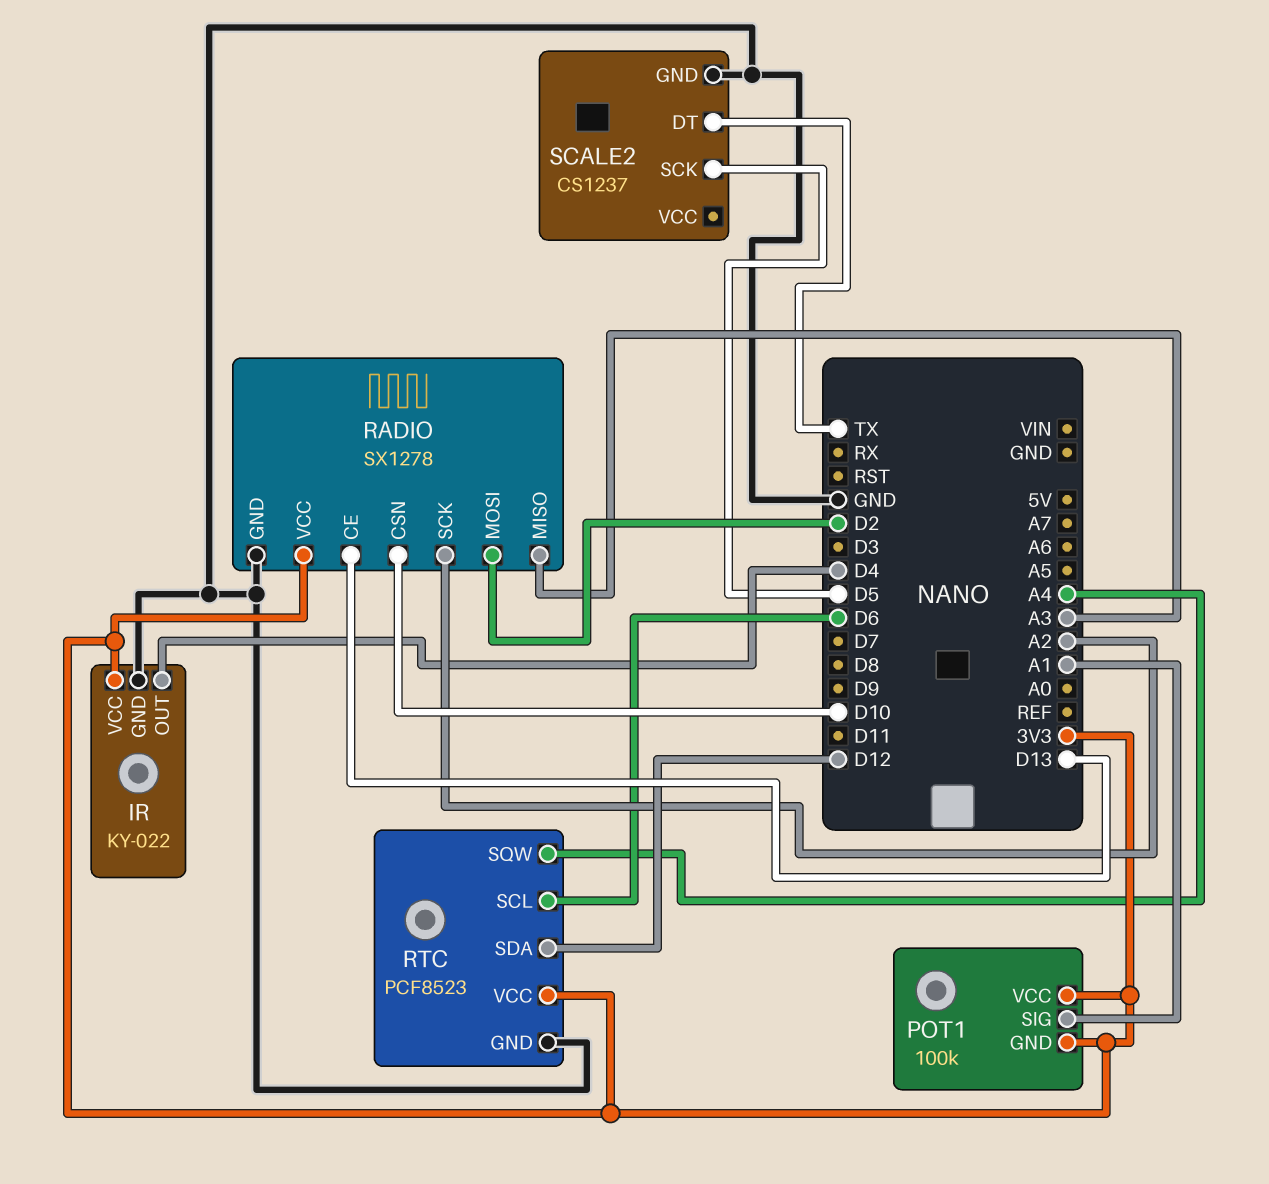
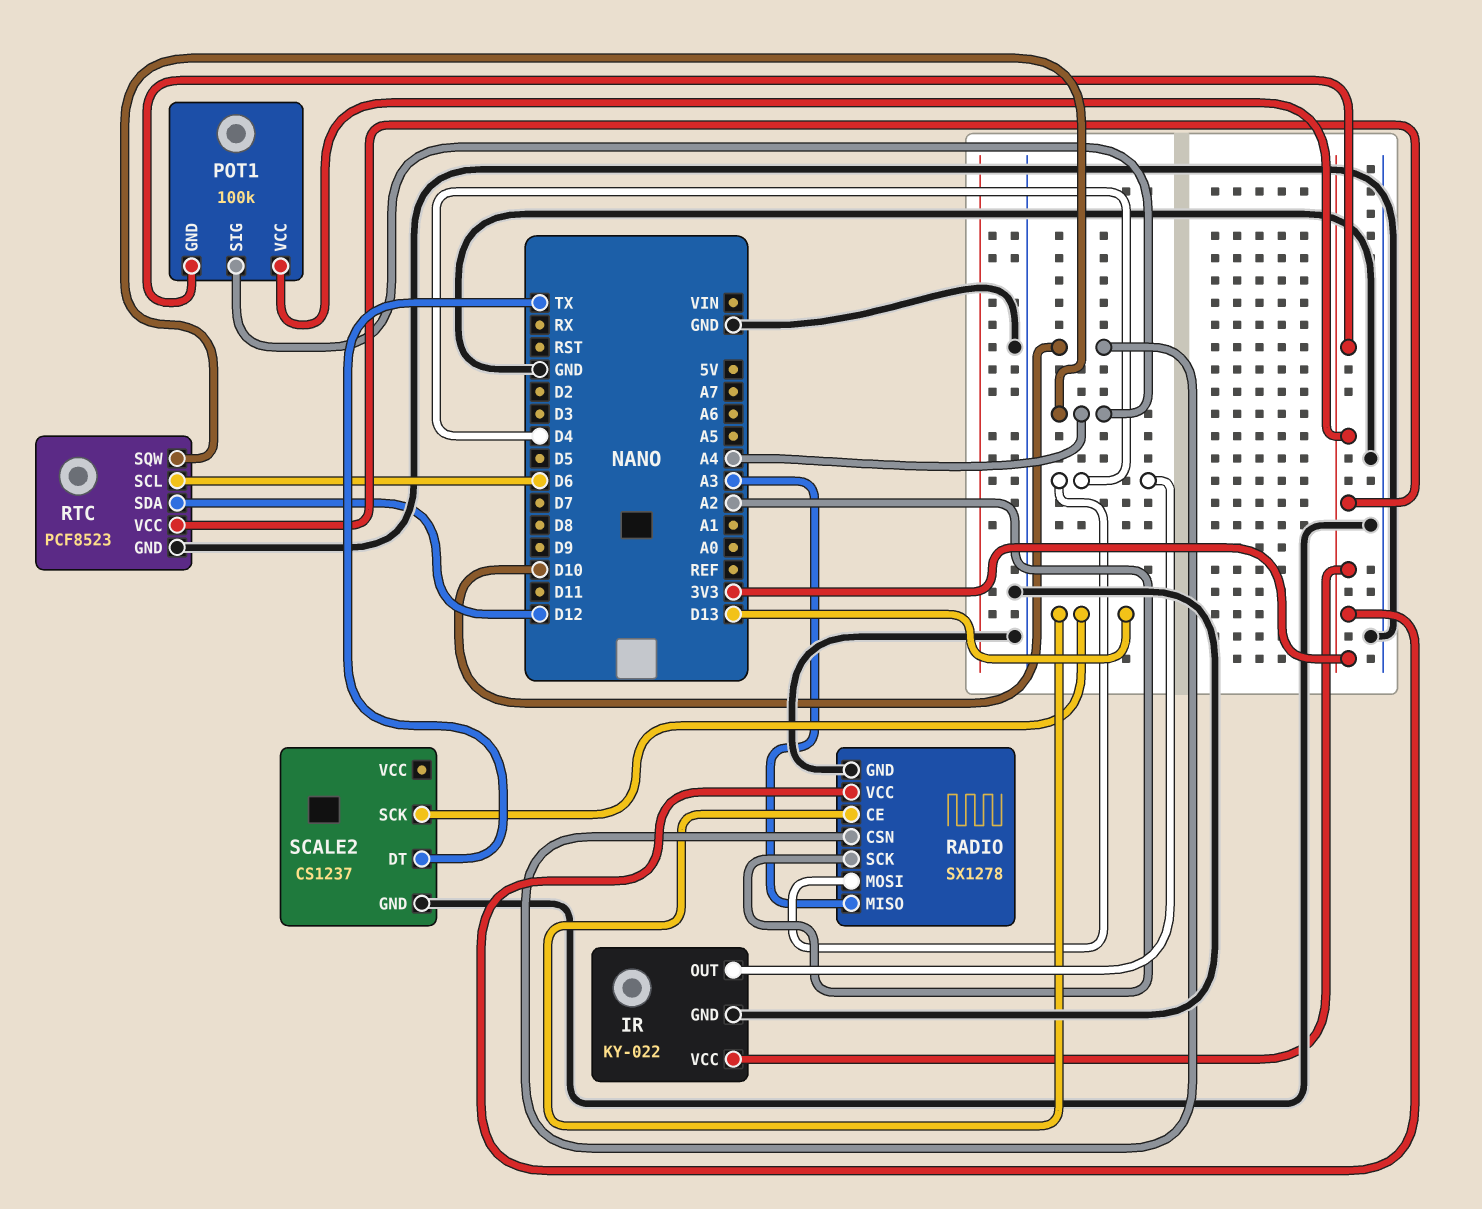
POT1 pin SIG: A1 -> A4
RADIO pin MOSI: D2 -> D4
SCALE2 pin SCK: D5 -> D13

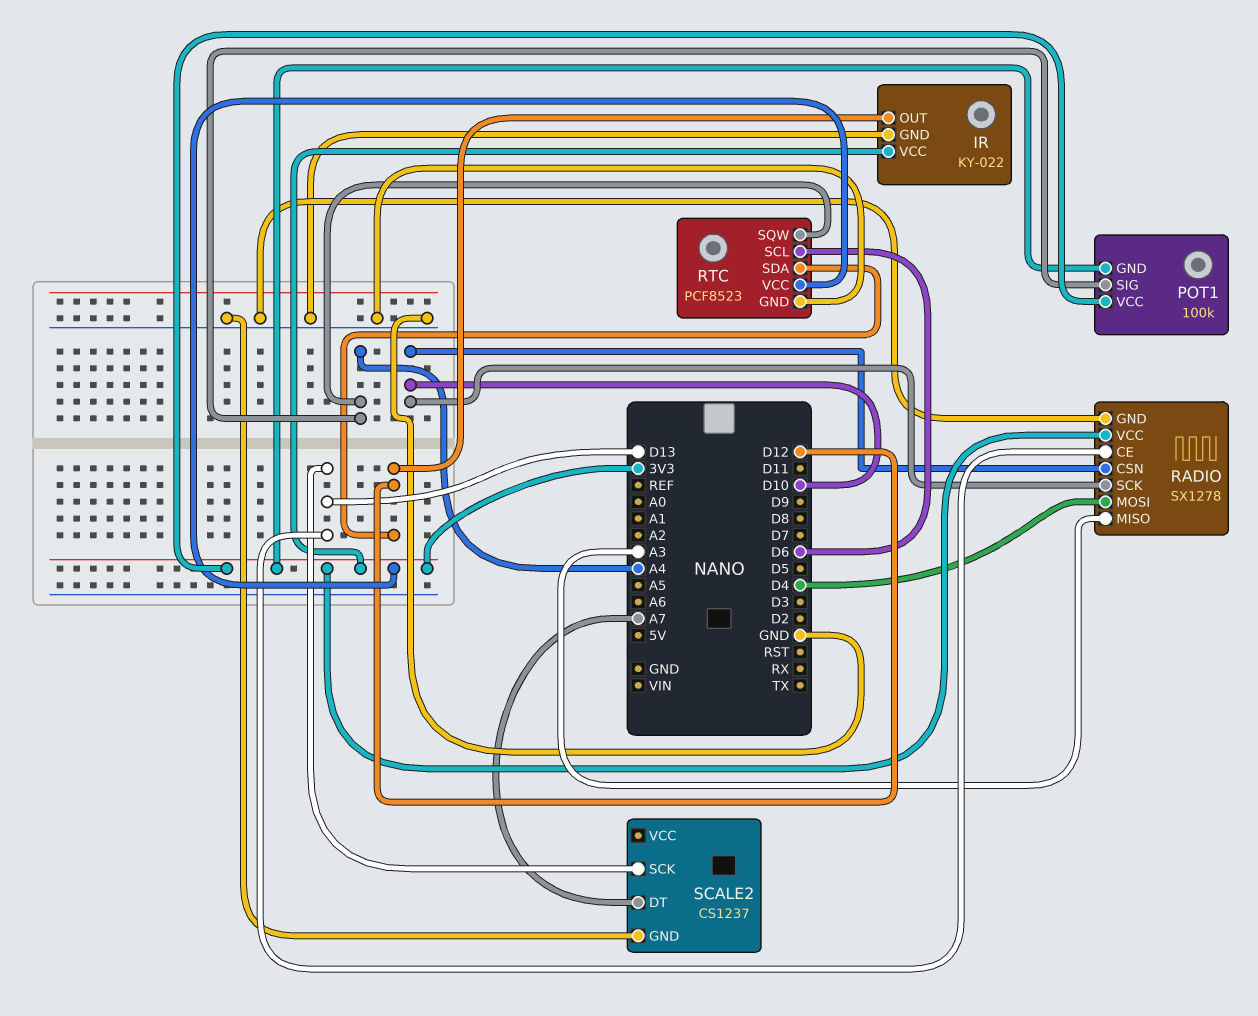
IR pin OUT: D4 -> D12
RADIO pin SCK: A2 -> D10
SCALE2 pin DT: TX -> A7

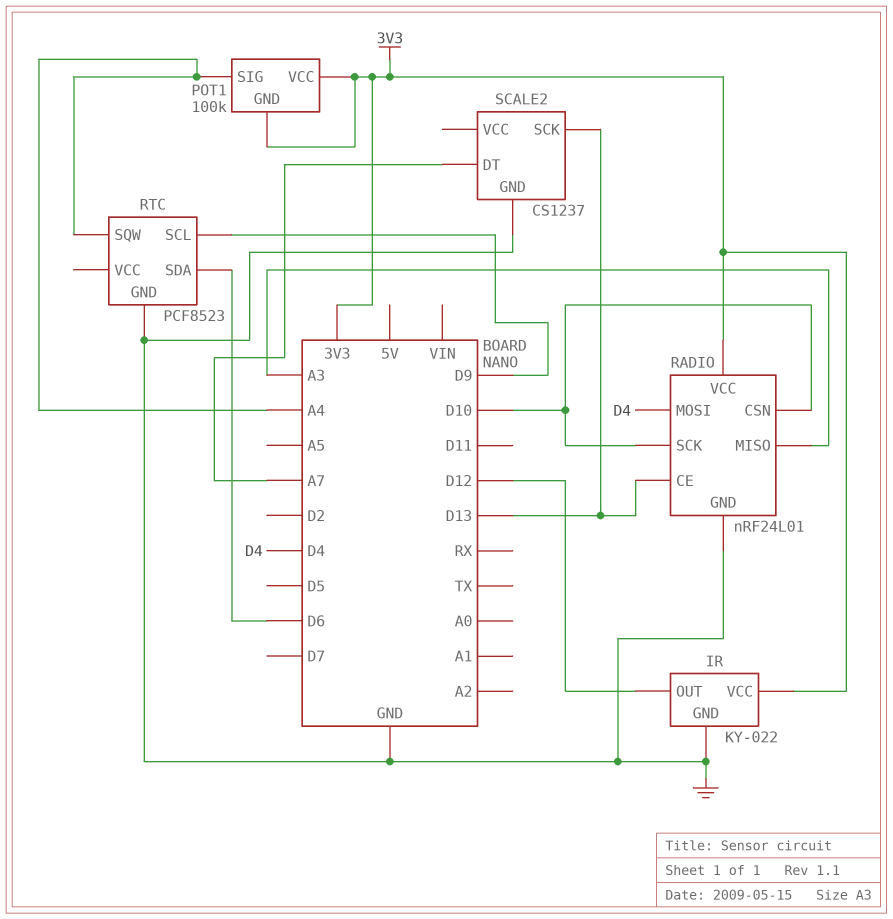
RADIO: SX1278 -> nRF24L01
RTC pin SCL: D6 -> D9
RTC pin SDA: D12 -> D6
RTC pin VCC: 3V3 -> none

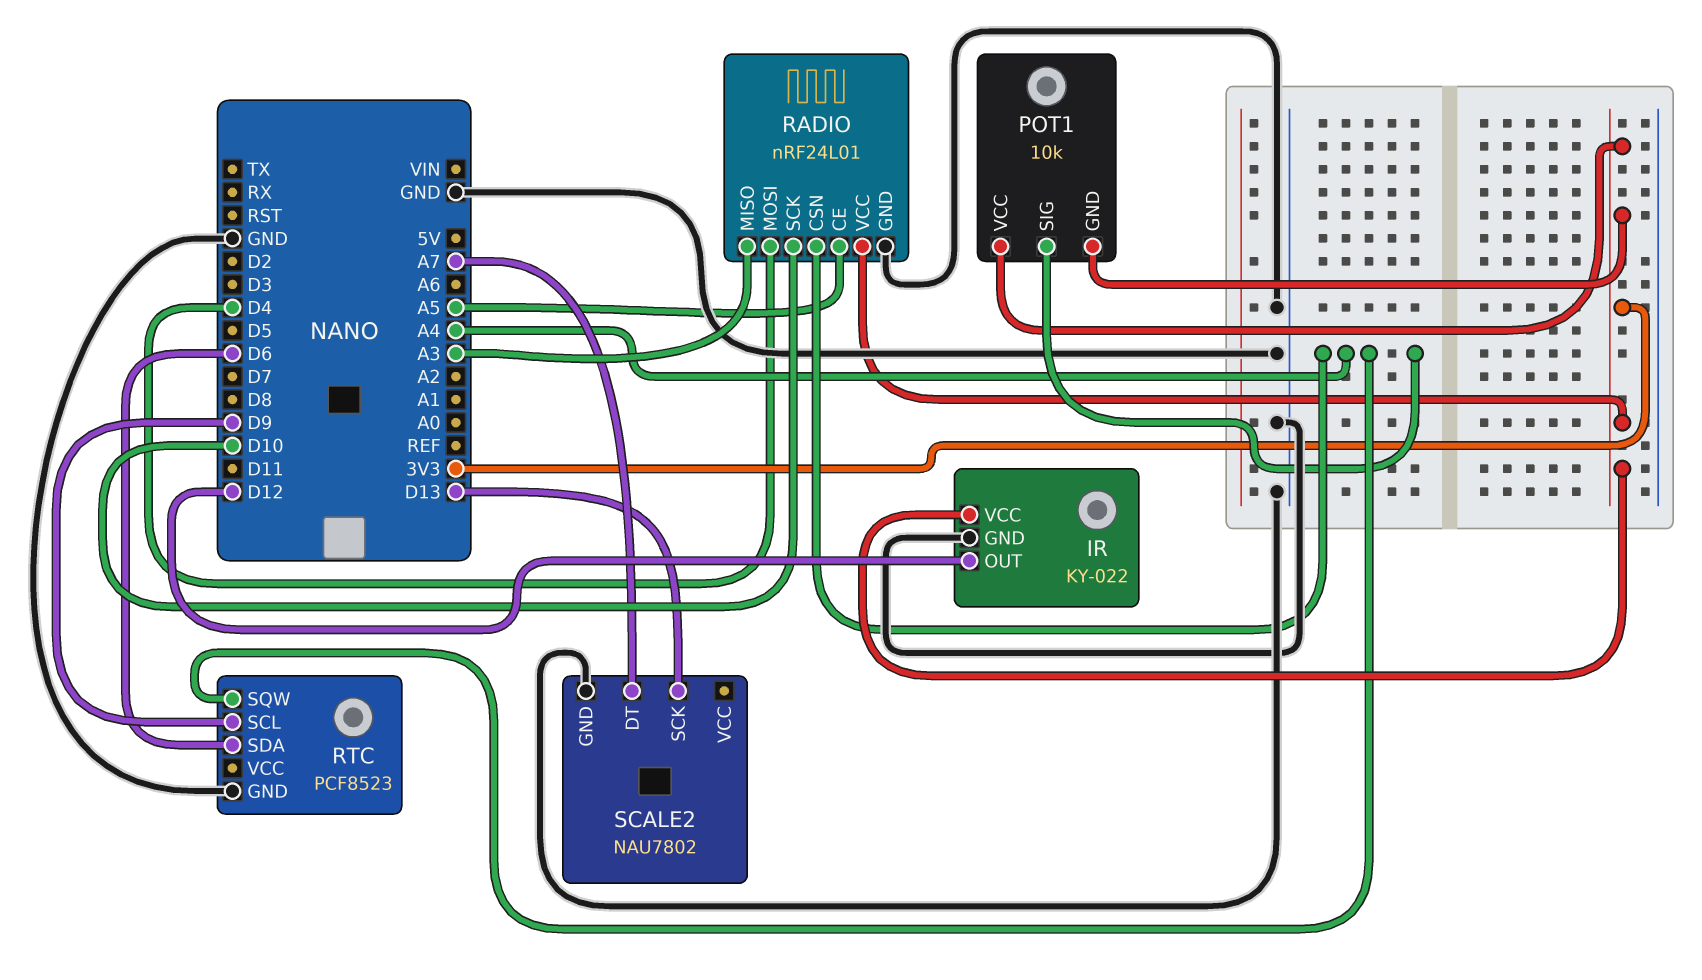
POT1: 100k -> 10k
RADIO pin CE: D13 -> A5
RADIO pin CSN: D10 -> A4
SCALE2: CS1237 -> NAU7802

